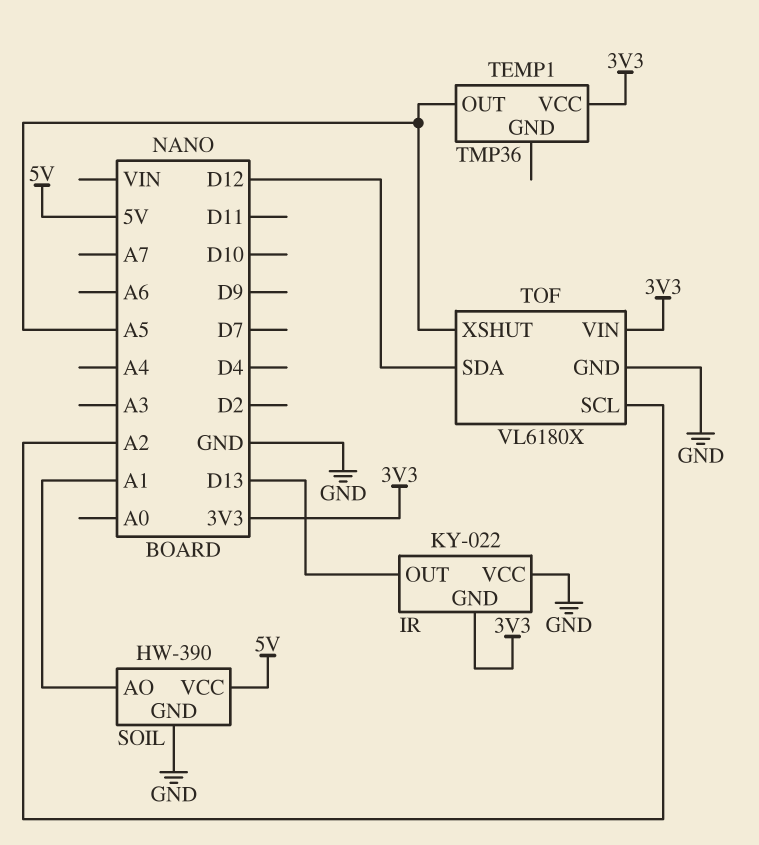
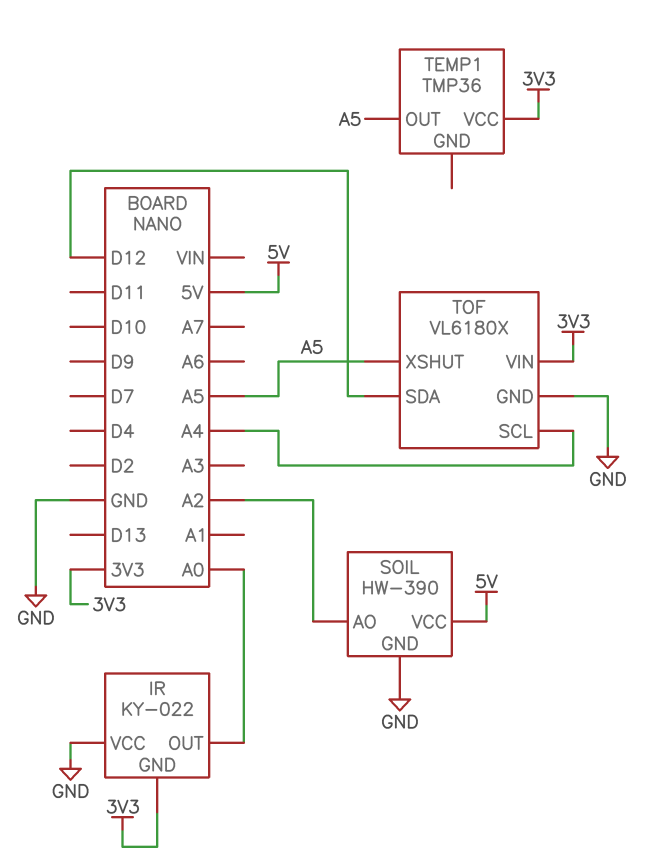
IR pin OUT: D13 -> A0
SOIL pin AO: A1 -> A2
TOF pin SCL: A2 -> A4

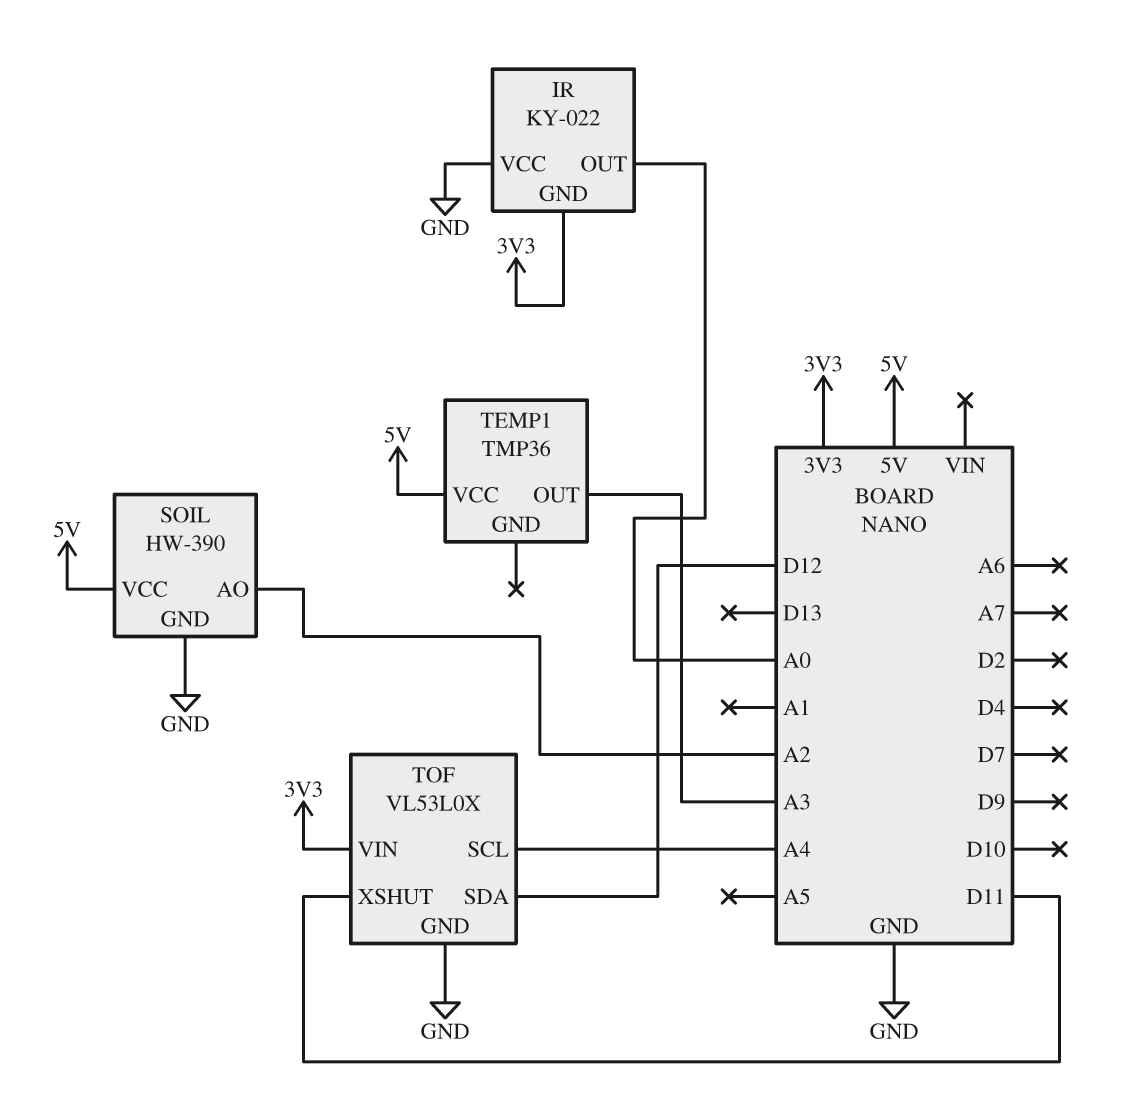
TEMP1 pin OUT: A5 -> A3
TEMP1 pin VCC: 3V3 -> 5V
TOF: VL6180X -> VL53L0X
TOF pin XSHUT: A5 -> D11

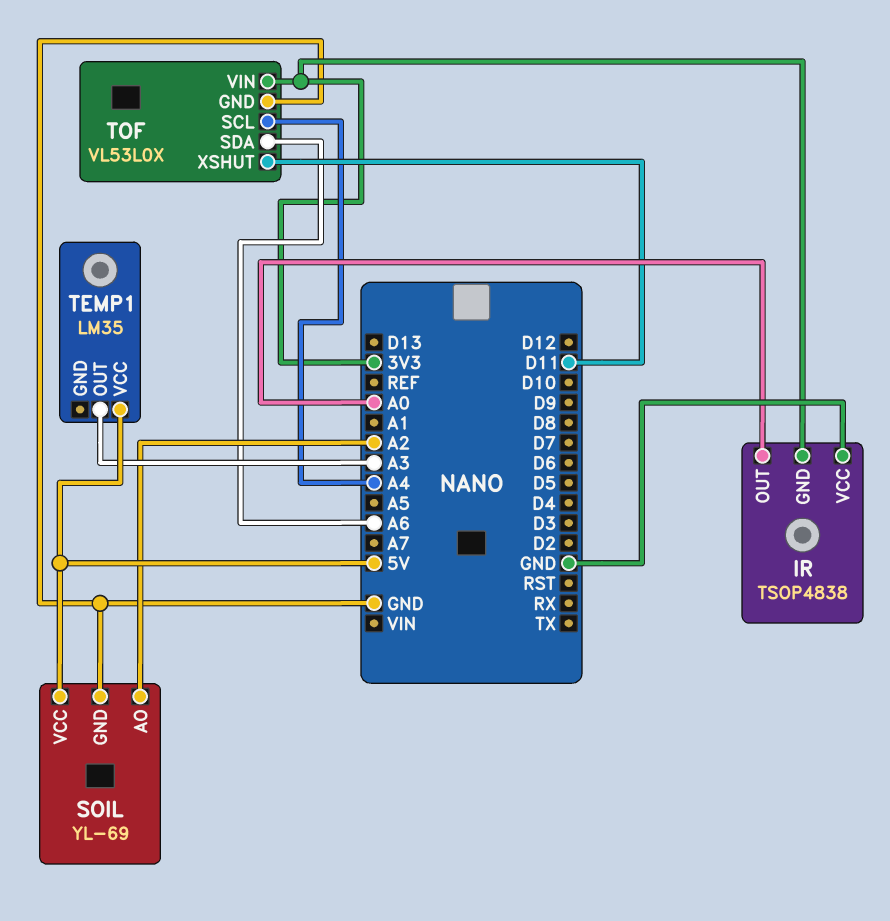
IR: KY-022 -> TSOP4838
SOIL: HW-390 -> YL-69
TEMP1: TMP36 -> LM35
TOF pin SDA: D12 -> A6

